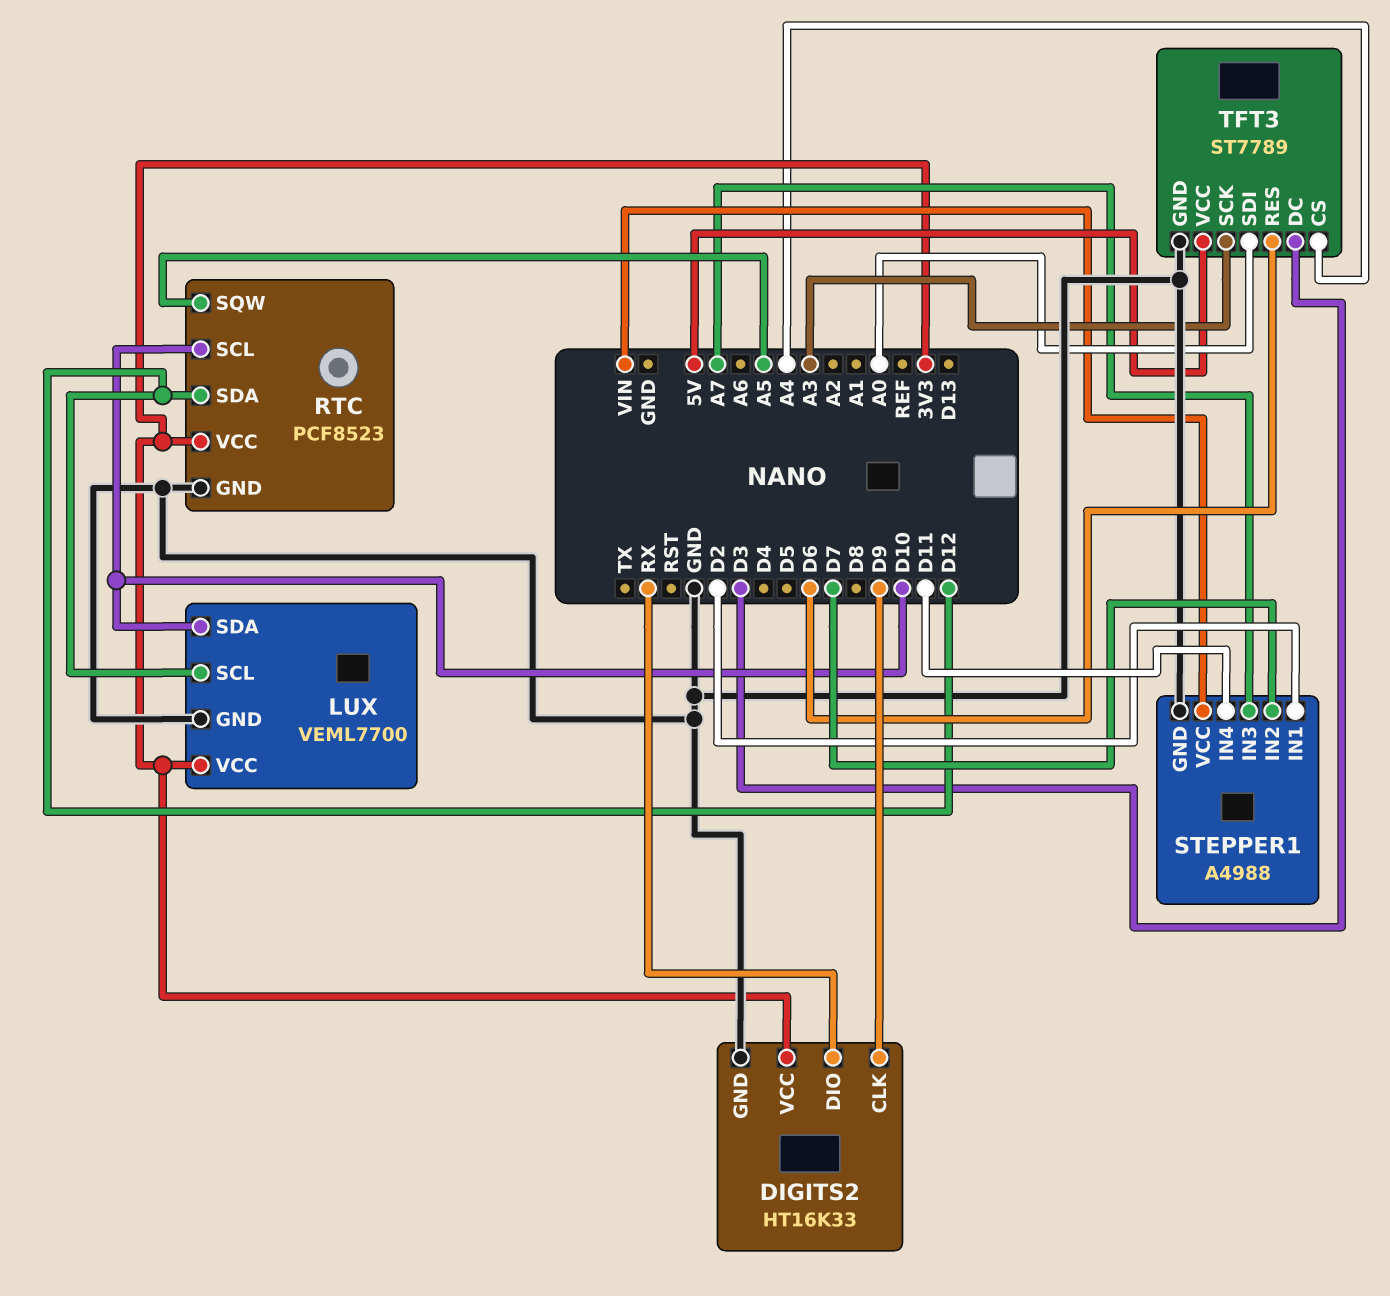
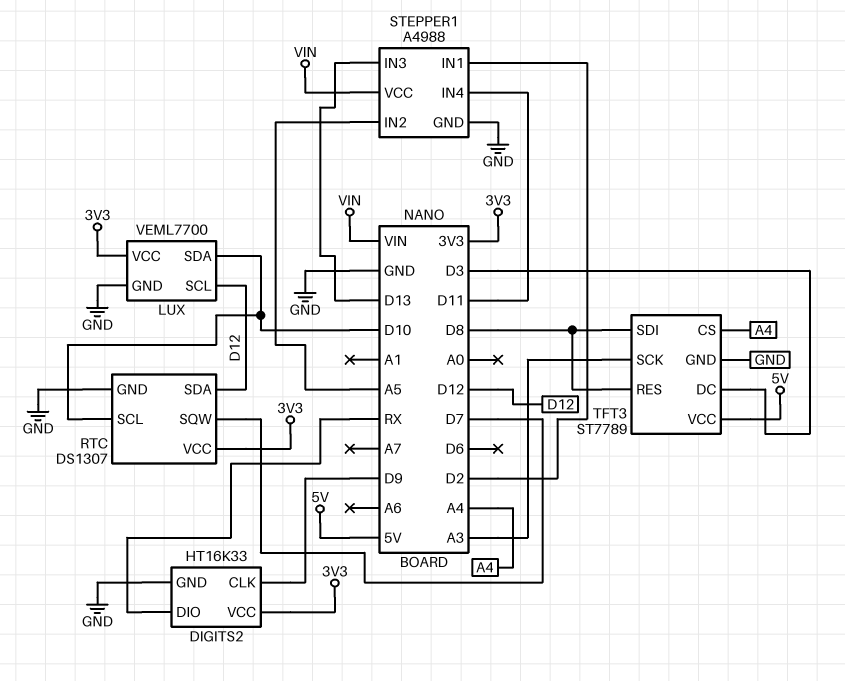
RTC: PCF8523 -> DS1307
RTC pin SQW: A5 -> D7
STEPPER1 pin IN2: D7 -> A5
STEPPER1 pin IN3: A7 -> D13
TFT3 pin RES: D6 -> D8
TFT3 pin SDI: A0 -> D8

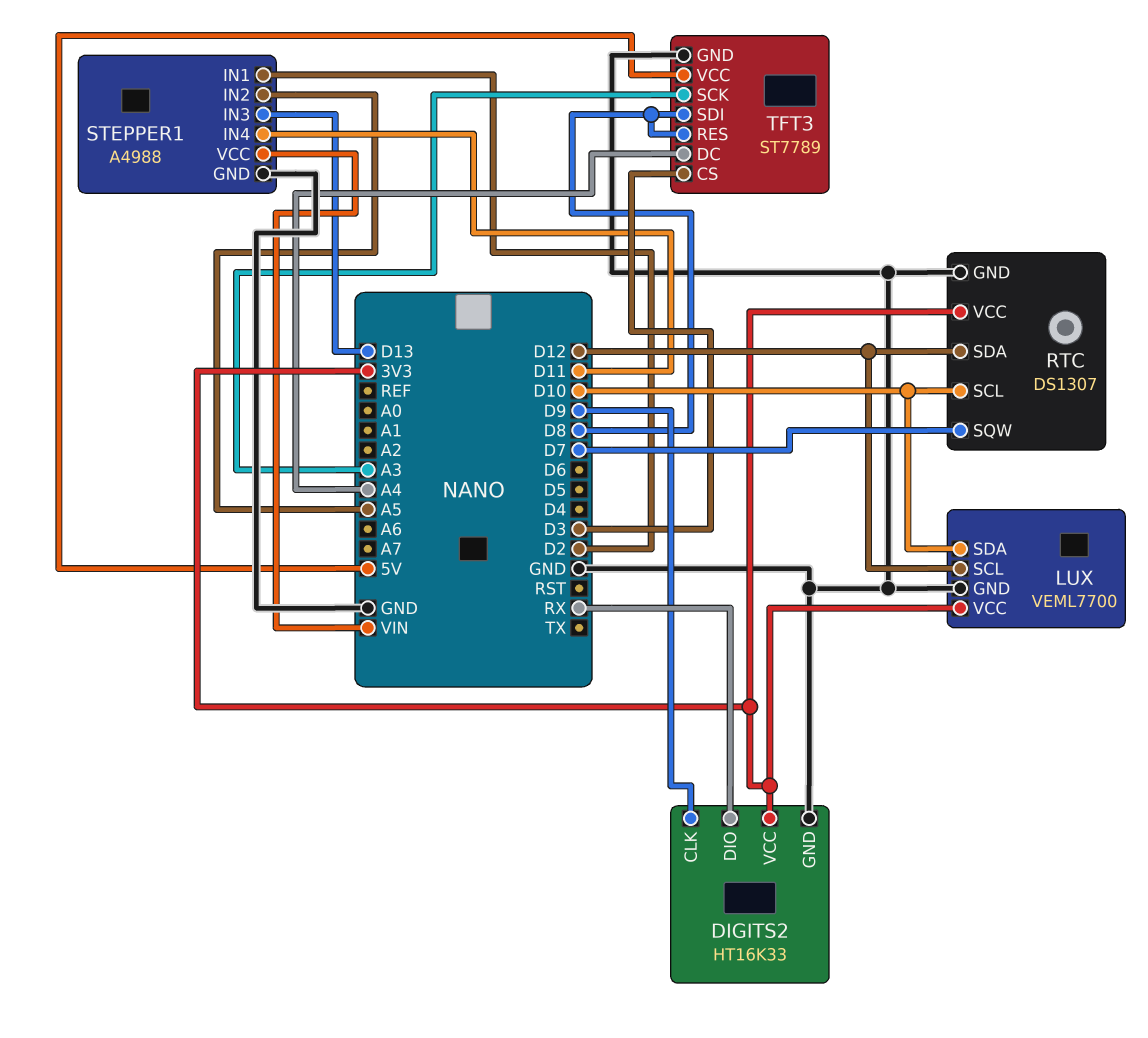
TFT3 pin CS: A4 -> D3
TFT3 pin DC: D3 -> A4

